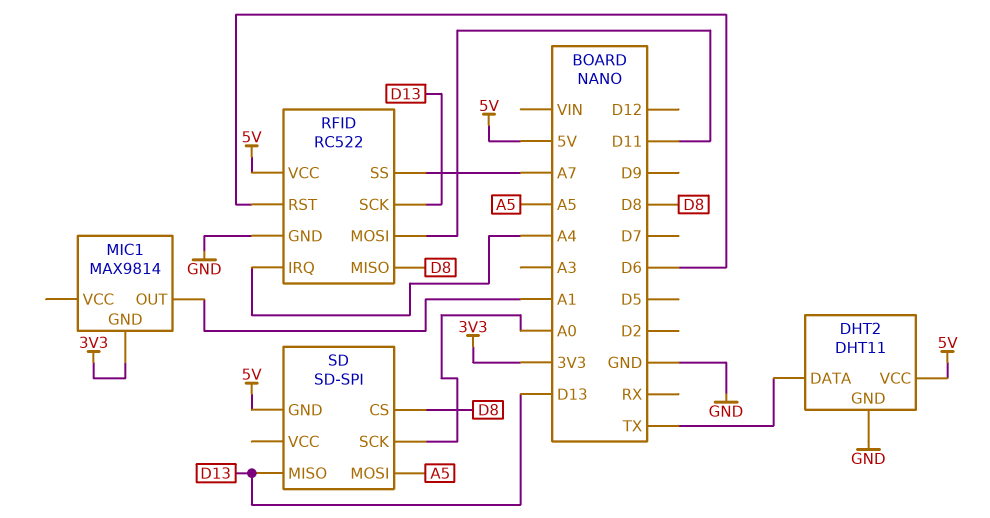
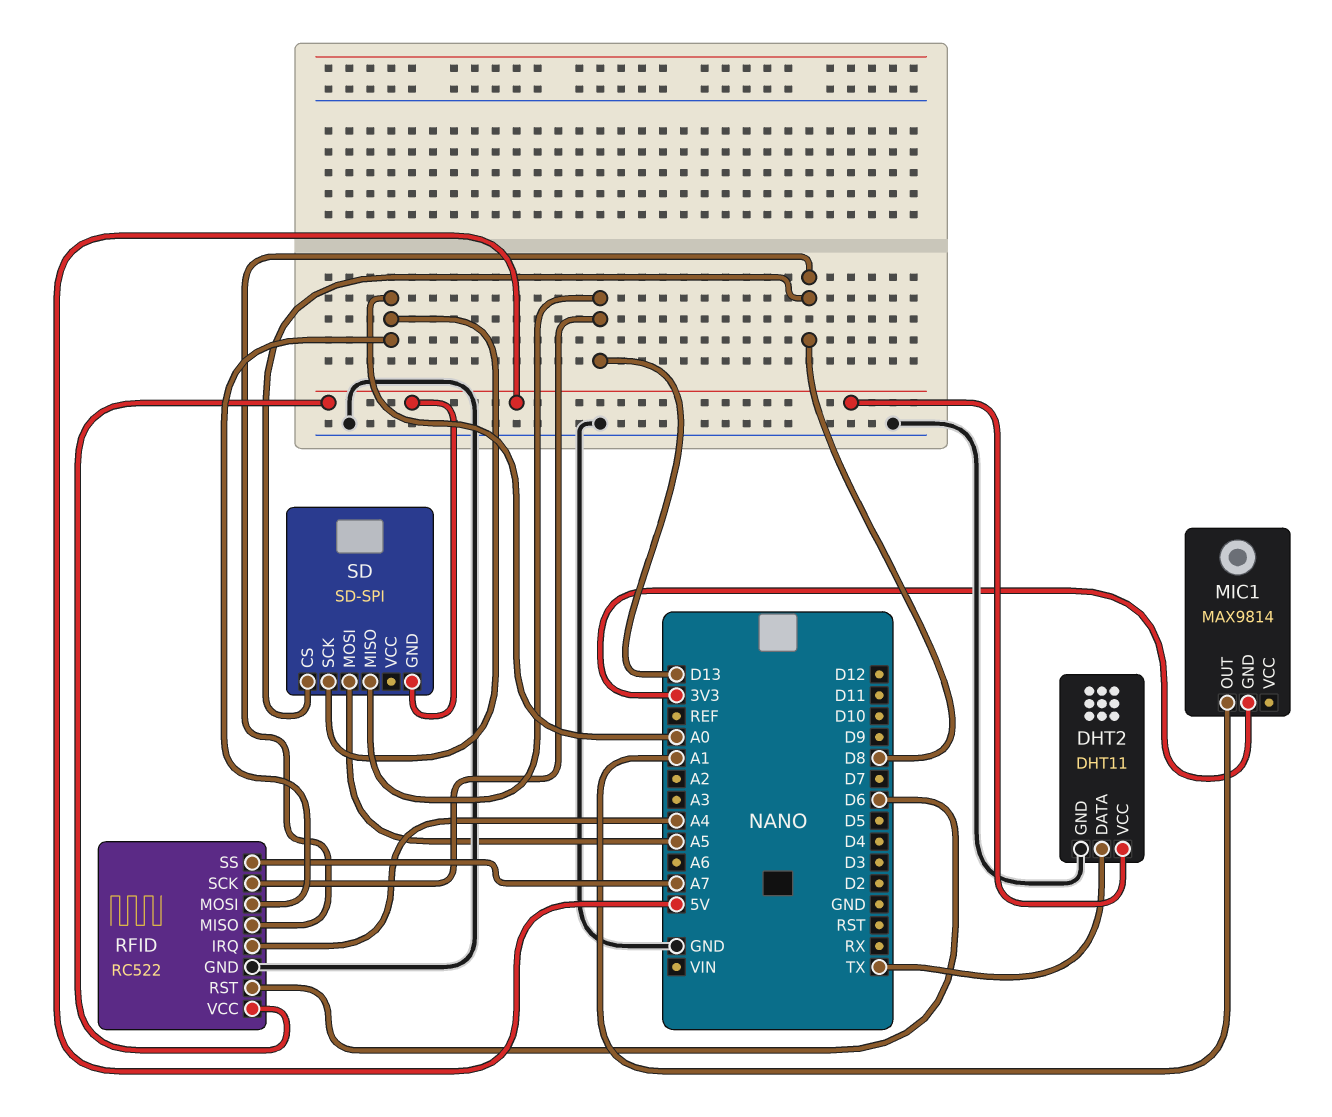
RFID pin MOSI: D11 -> A0

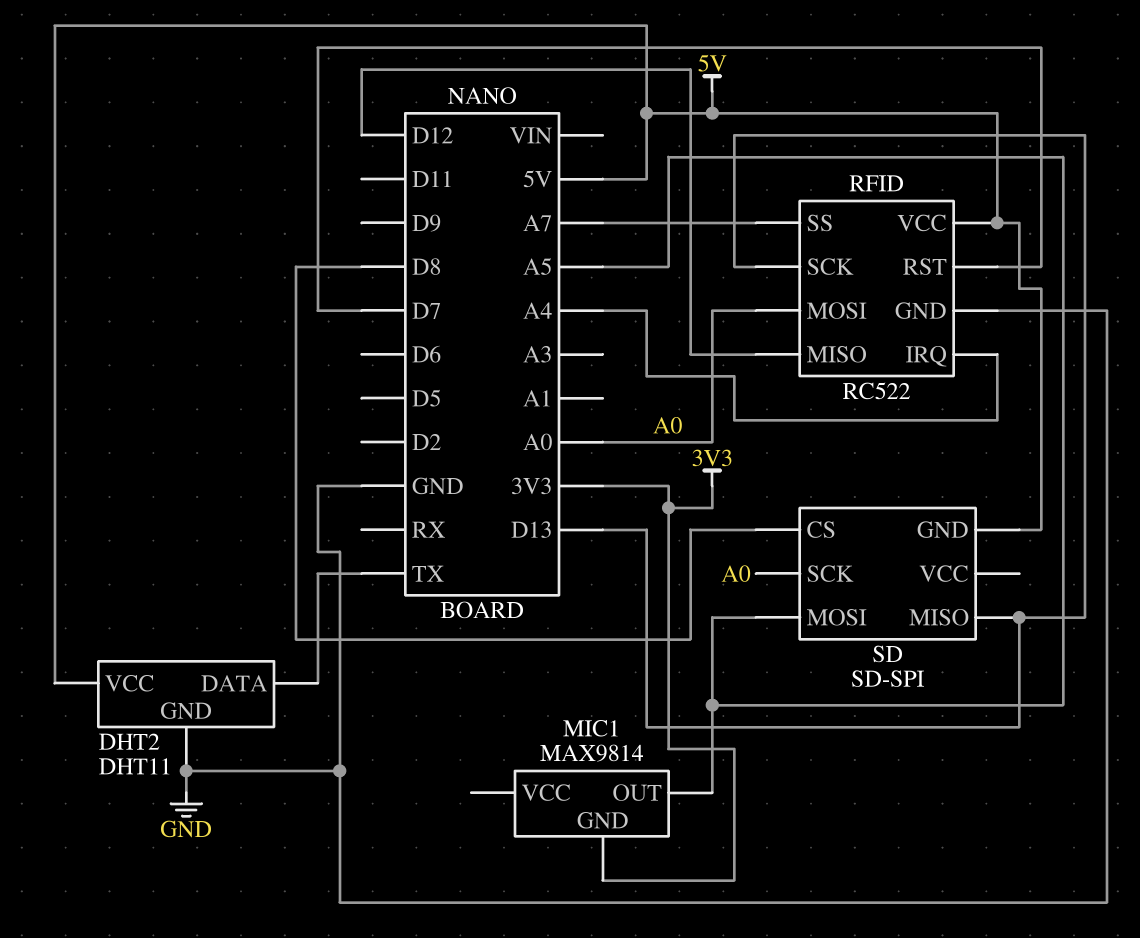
MIC1 pin OUT: A1 -> A5
RFID pin MISO: D8 -> D12
RFID pin RST: D6 -> D7

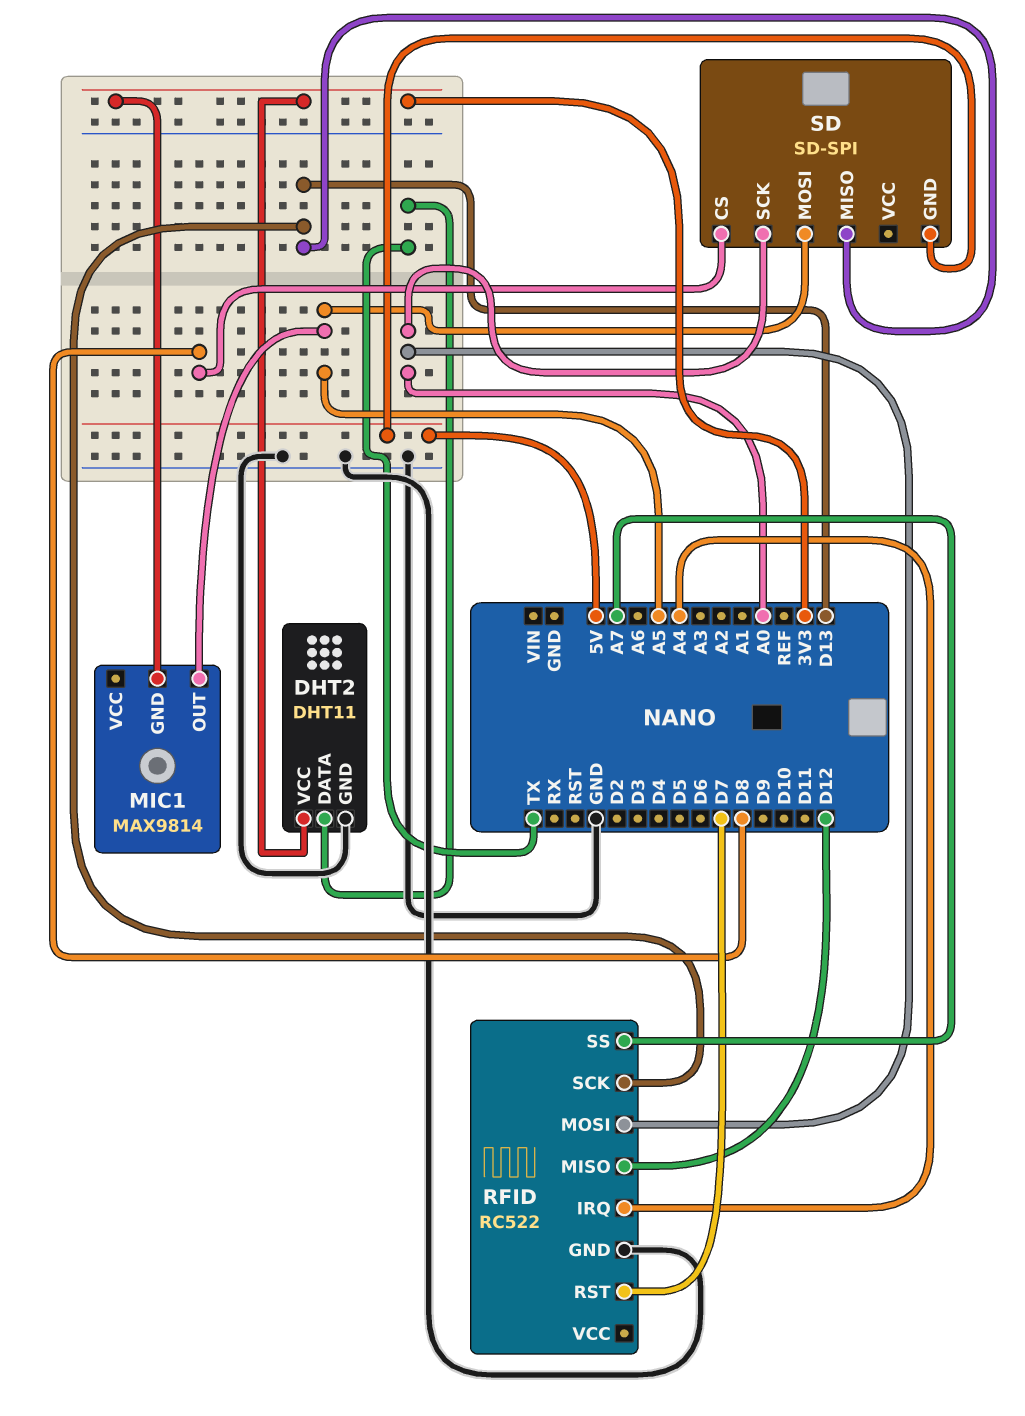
DHT2 pin VCC: 5V -> 3V3
RFID pin VCC: 5V -> none

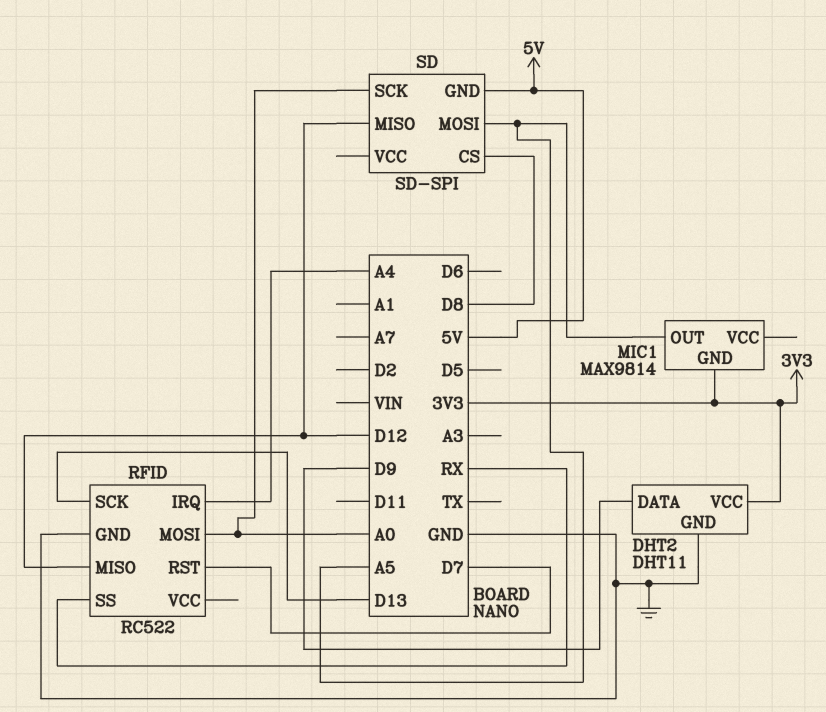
DHT2 pin DATA: TX -> D9
RFID pin SS: A7 -> RX
SD pin MISO: D13 -> D12

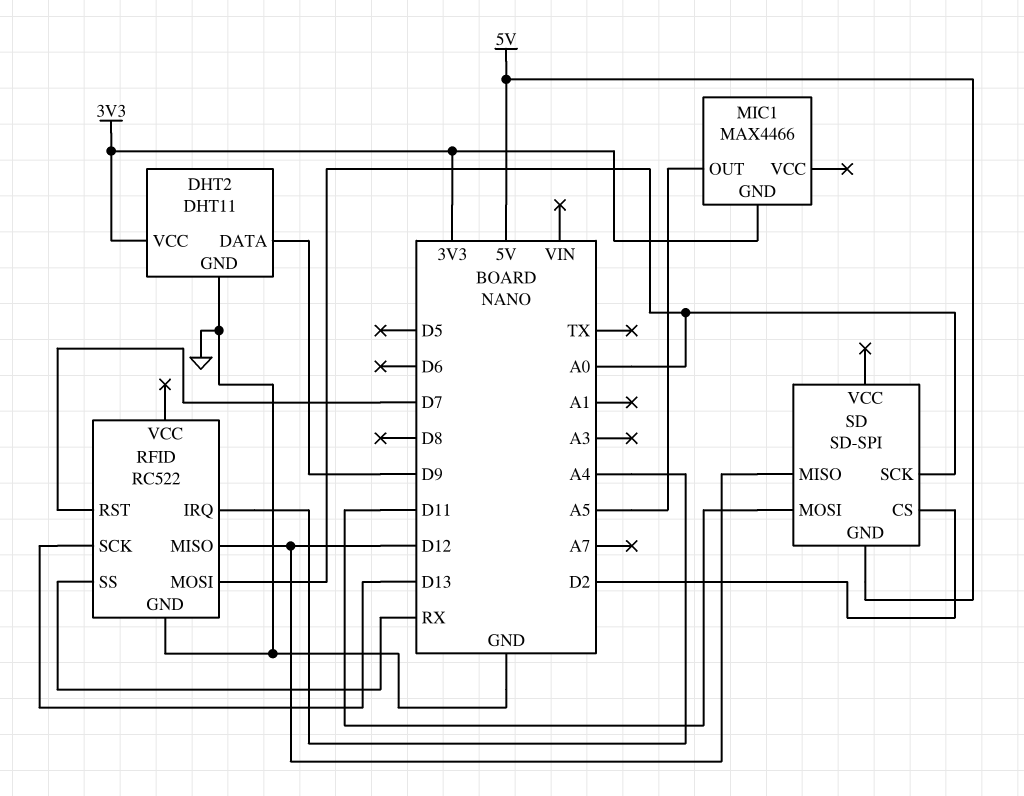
MIC1: MAX9814 -> MAX4466
SD pin CS: D8 -> D2
SD pin MOSI: A5 -> D11

